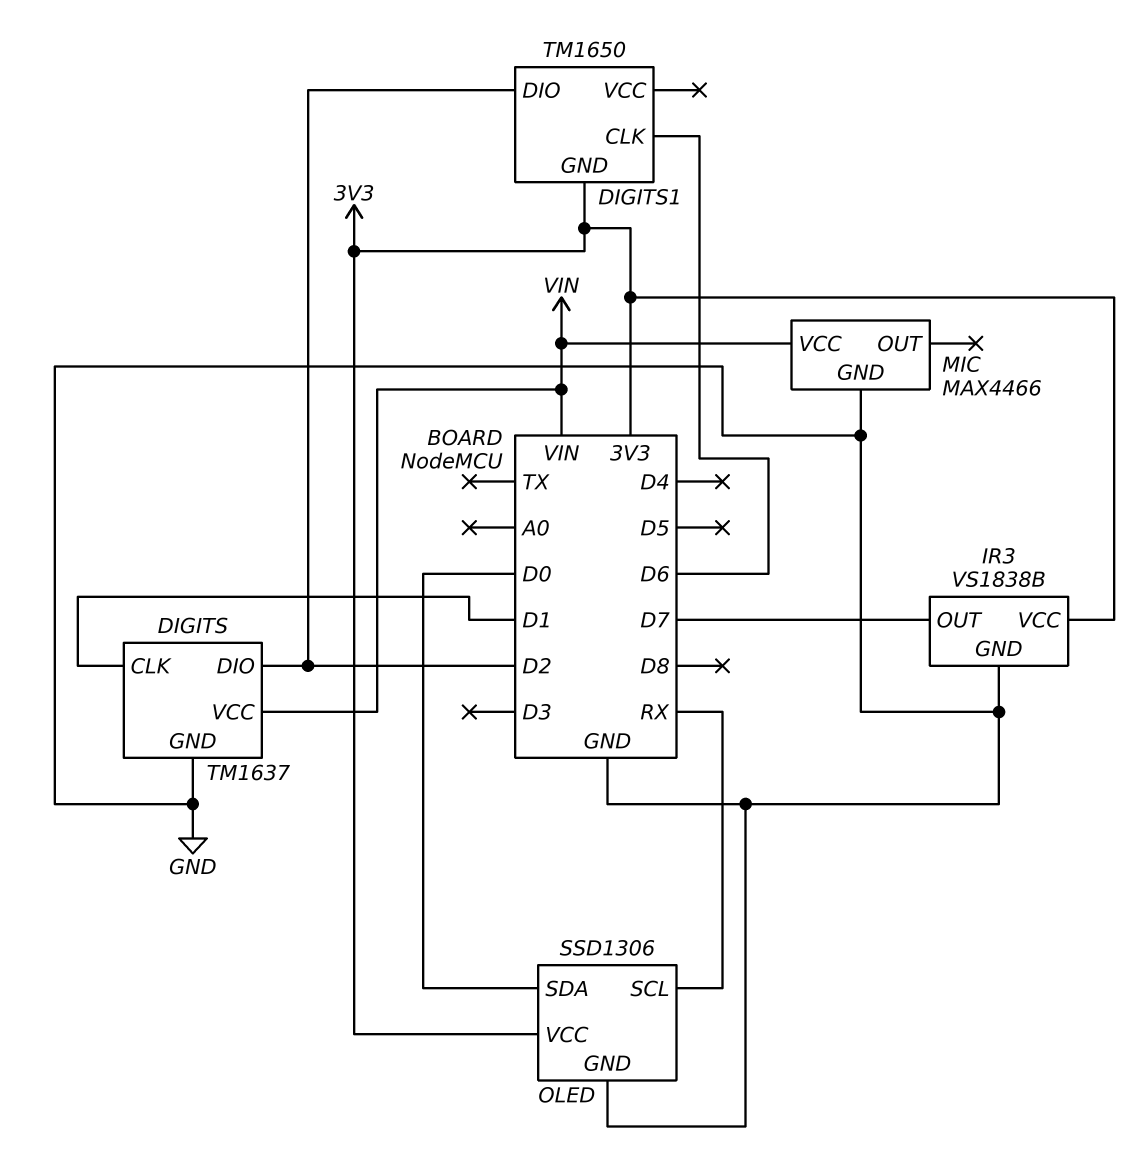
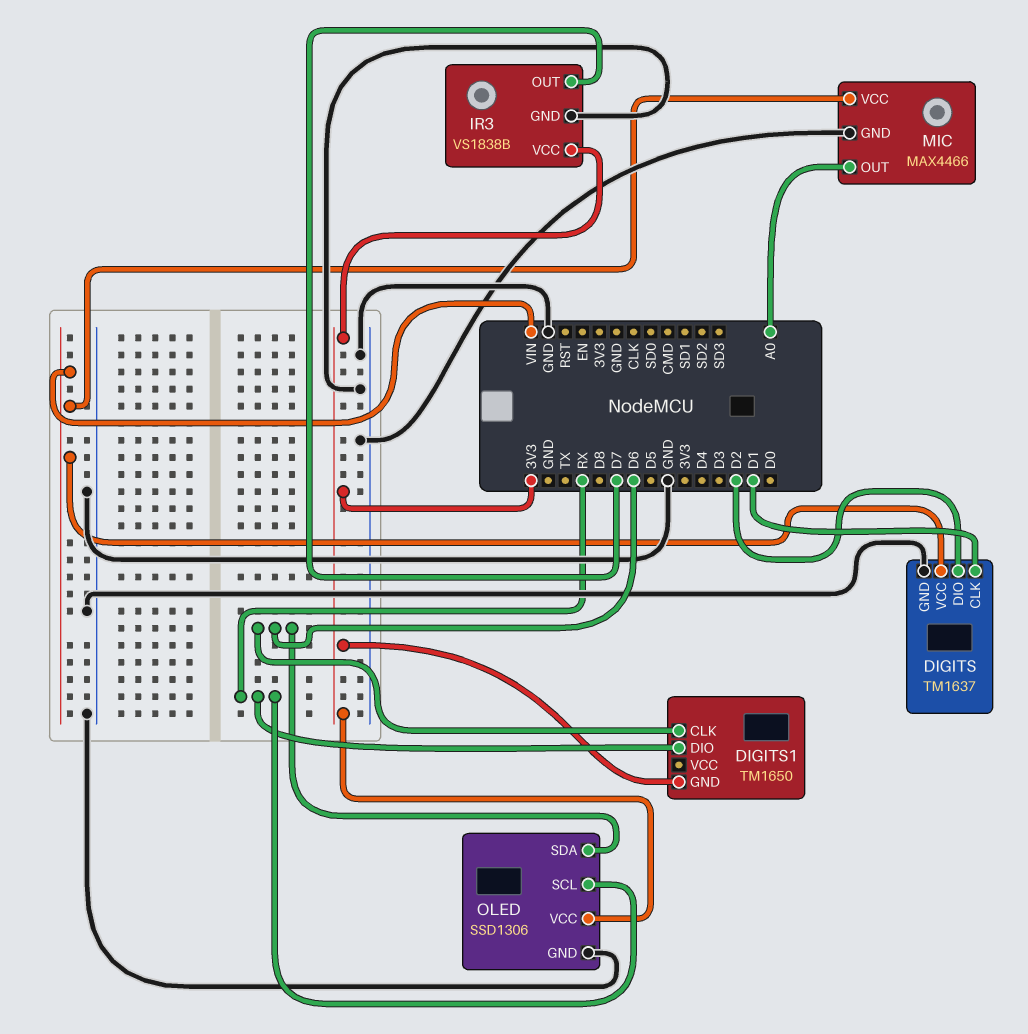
DIGITS1 pin DIO: D2 -> RX
MIC pin OUT: none -> A0
OLED pin SDA: D0 -> D6

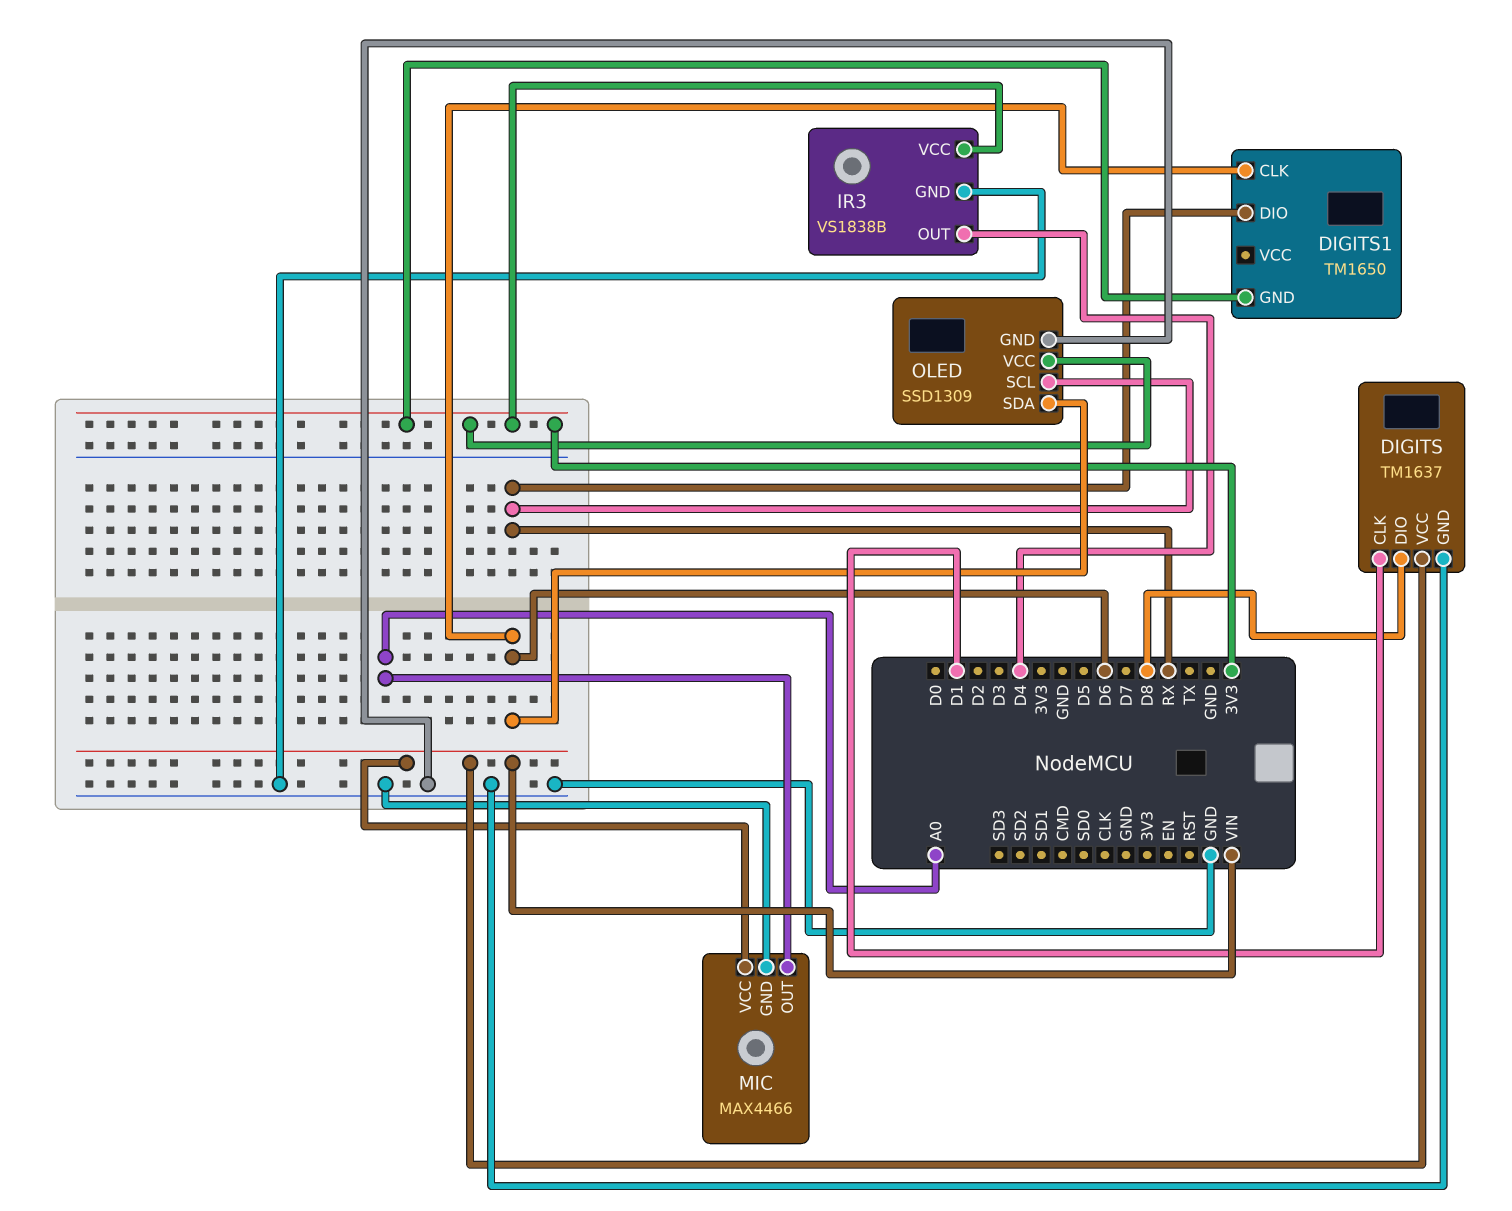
DIGITS pin DIO: D2 -> D8
IR3 pin OUT: D7 -> D4
OLED: SSD1306 -> SSD1309

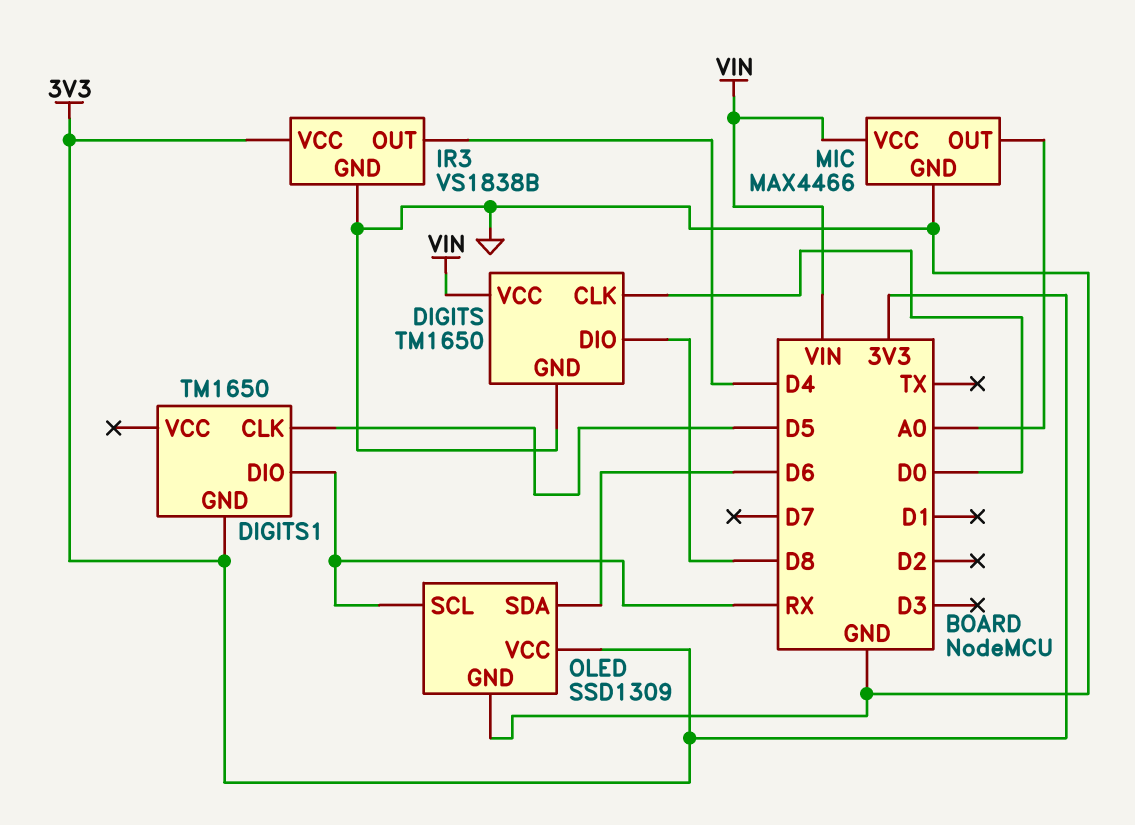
DIGITS: TM1637 -> TM1650
DIGITS pin CLK: D1 -> D0
DIGITS1 pin CLK: D6 -> D5

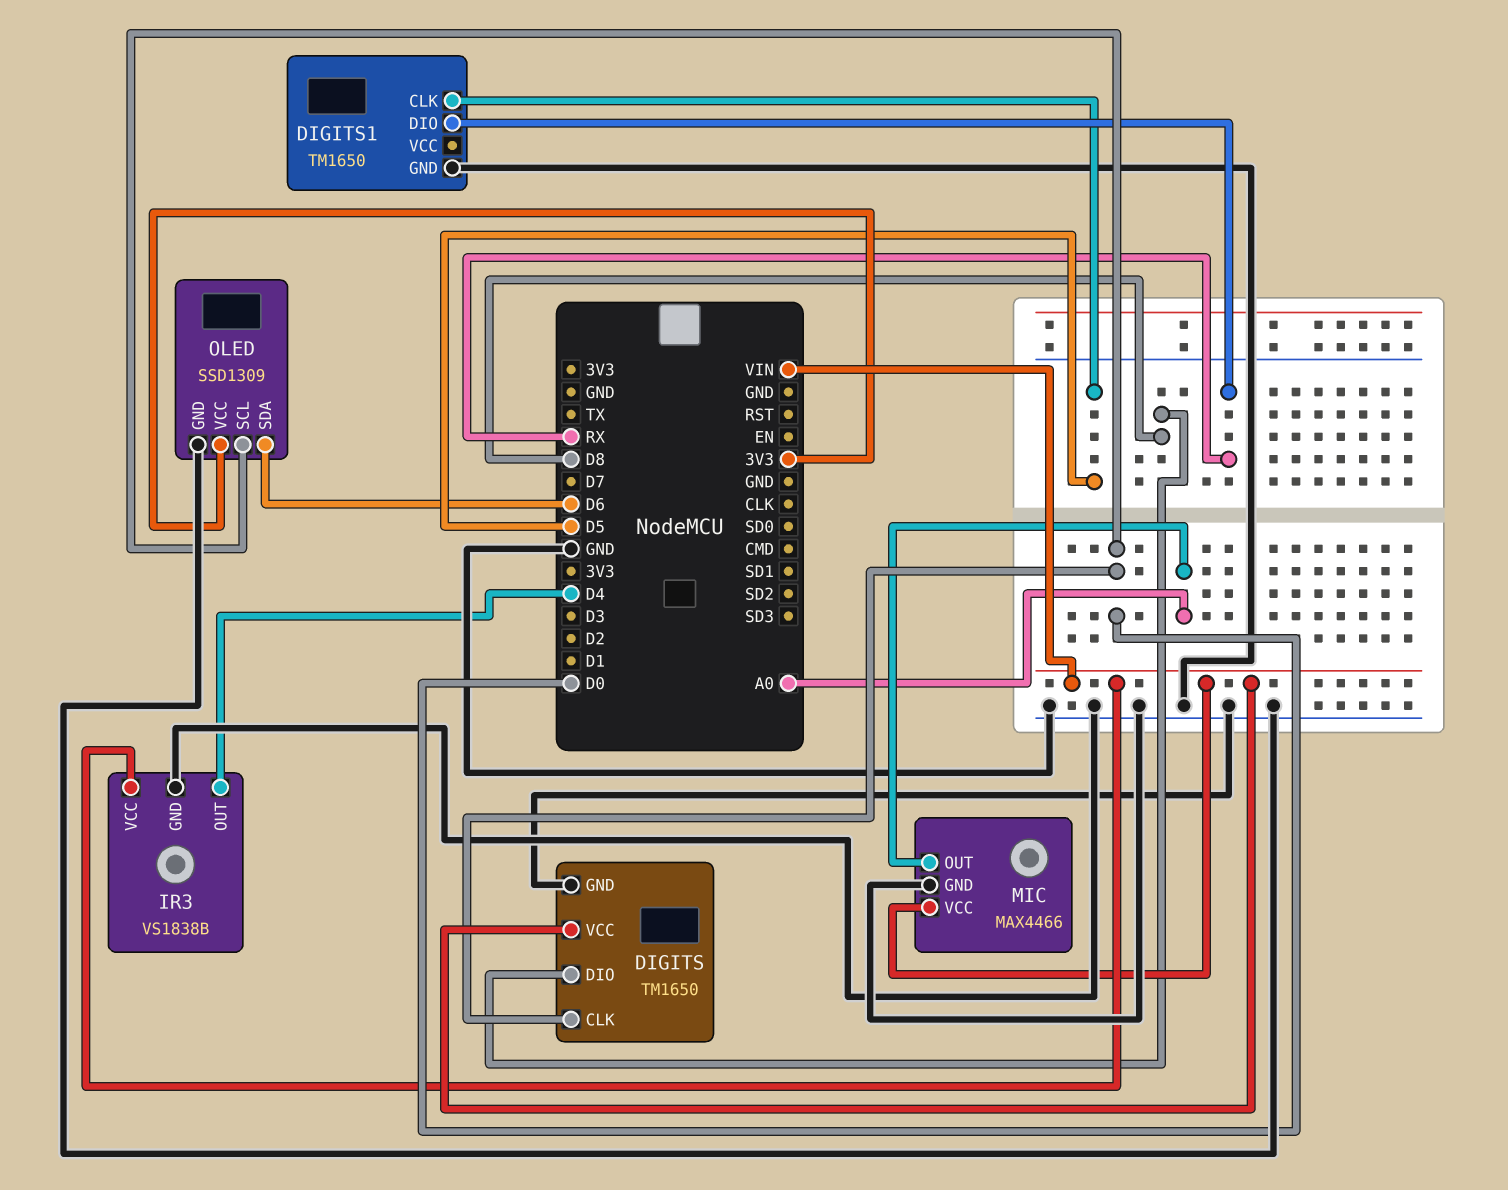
DIGITS1 pin GND: 3V3 -> GND
IR3 pin VCC: 3V3 -> VIN
OLED pin SCL: RX -> D0

